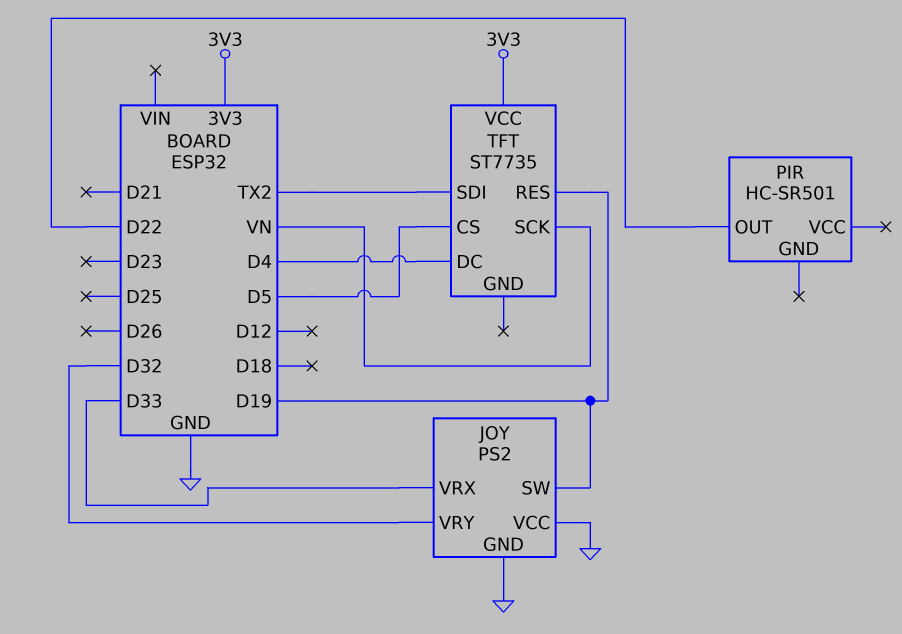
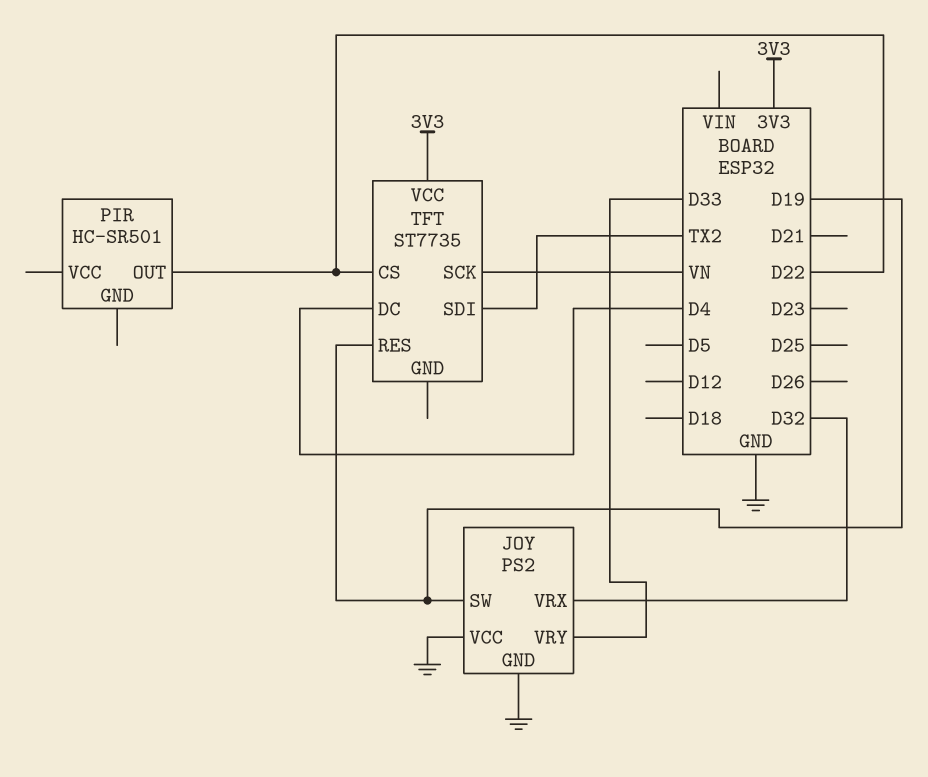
JOY pin VRX: D33 -> D32
JOY pin VRY: D32 -> D33
TFT pin CS: D5 -> D22

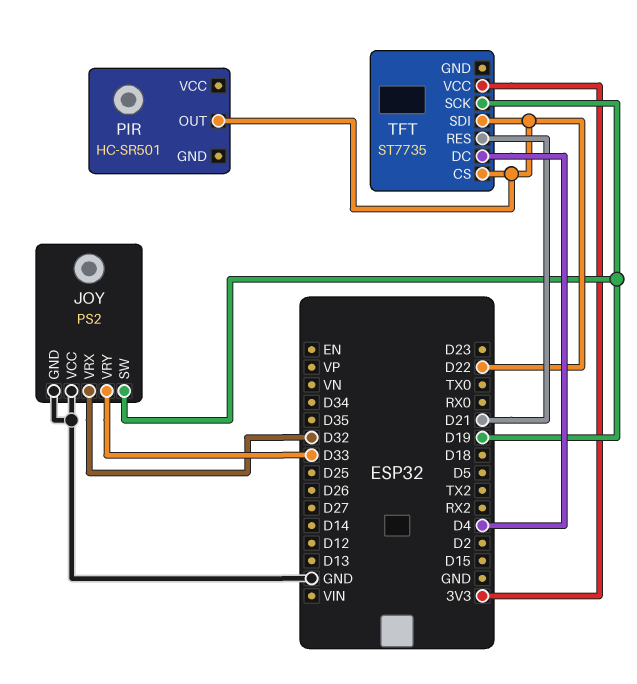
TFT pin RES: D19 -> D21
TFT pin SCK: VN -> D19
TFT pin SDI: TX2 -> D22

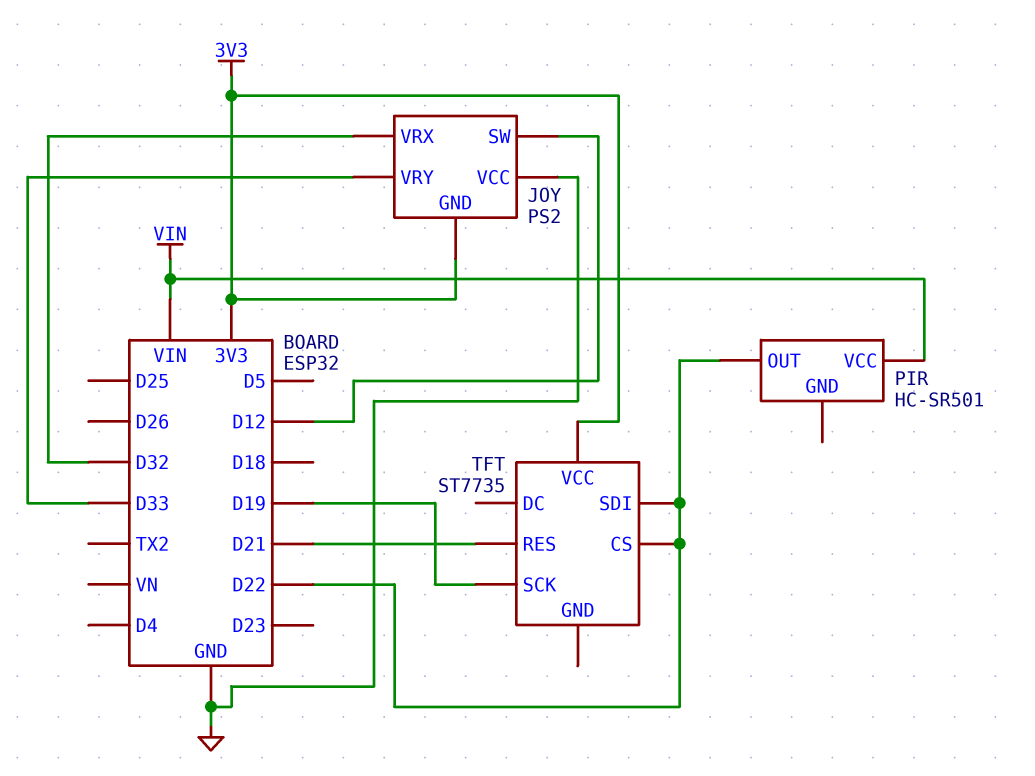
JOY pin GND: GND -> 3V3
JOY pin SW: D19 -> D12
PIR pin VCC: none -> VIN
TFT pin DC: D4 -> none

